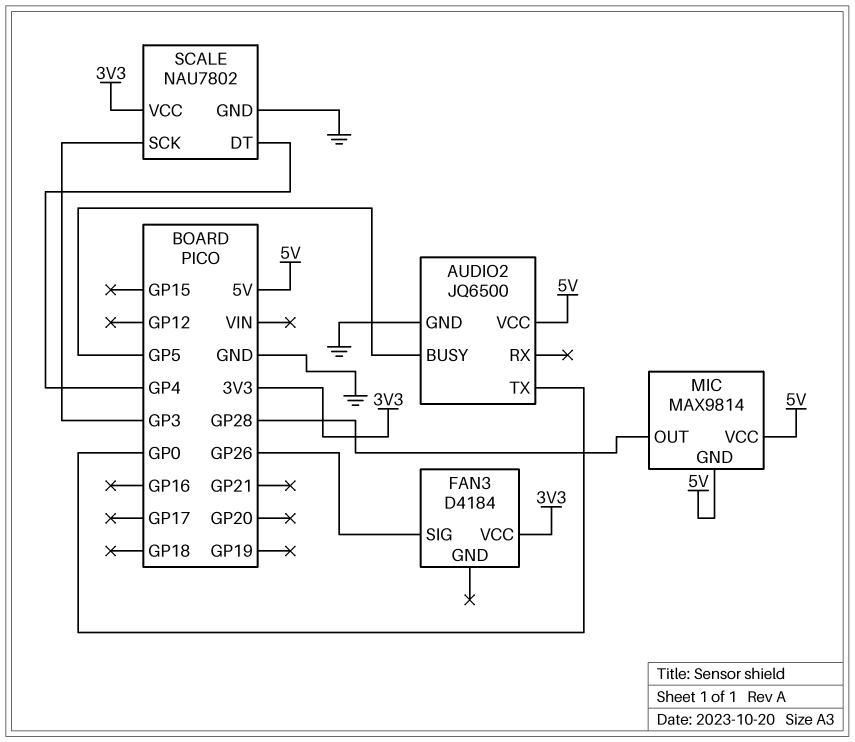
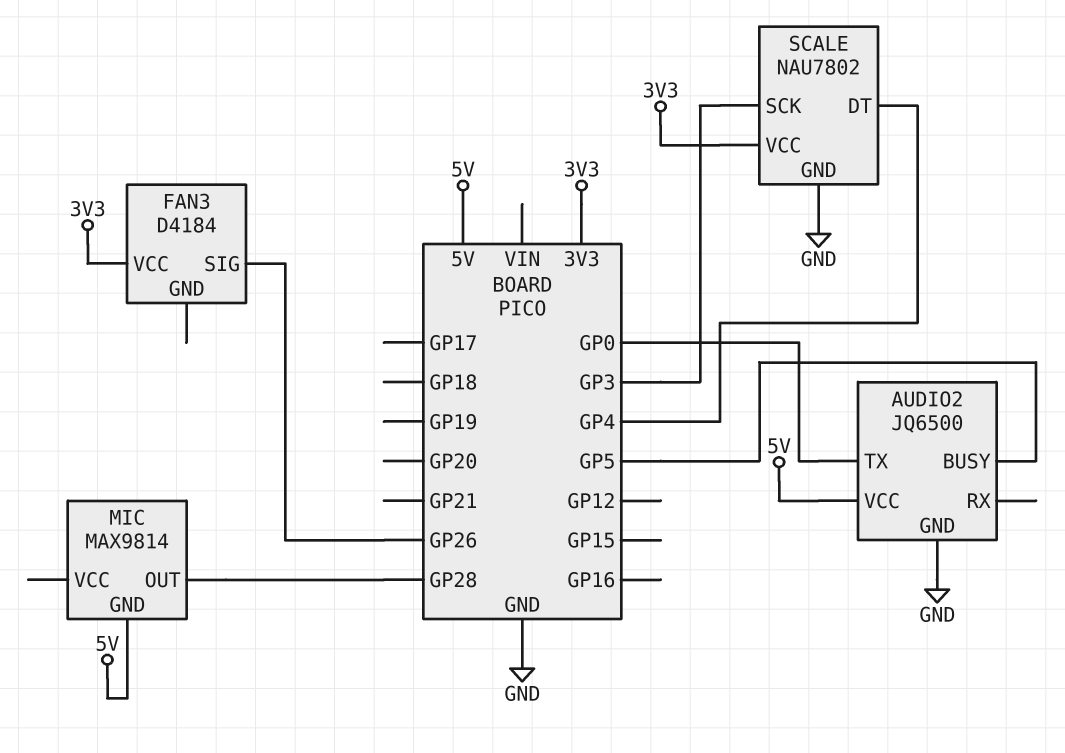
MIC pin VCC: 5V -> none

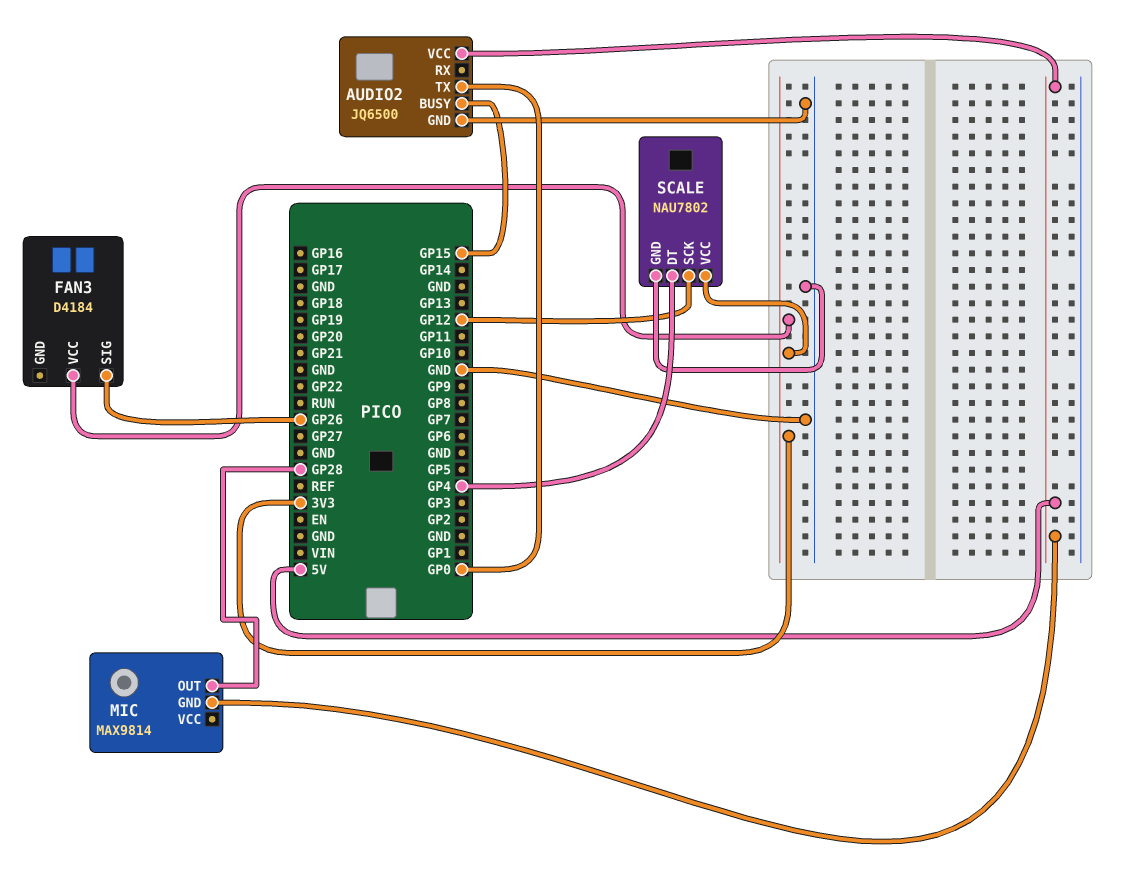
AUDIO2 pin BUSY: GP5 -> GP15
SCALE pin SCK: GP3 -> GP12

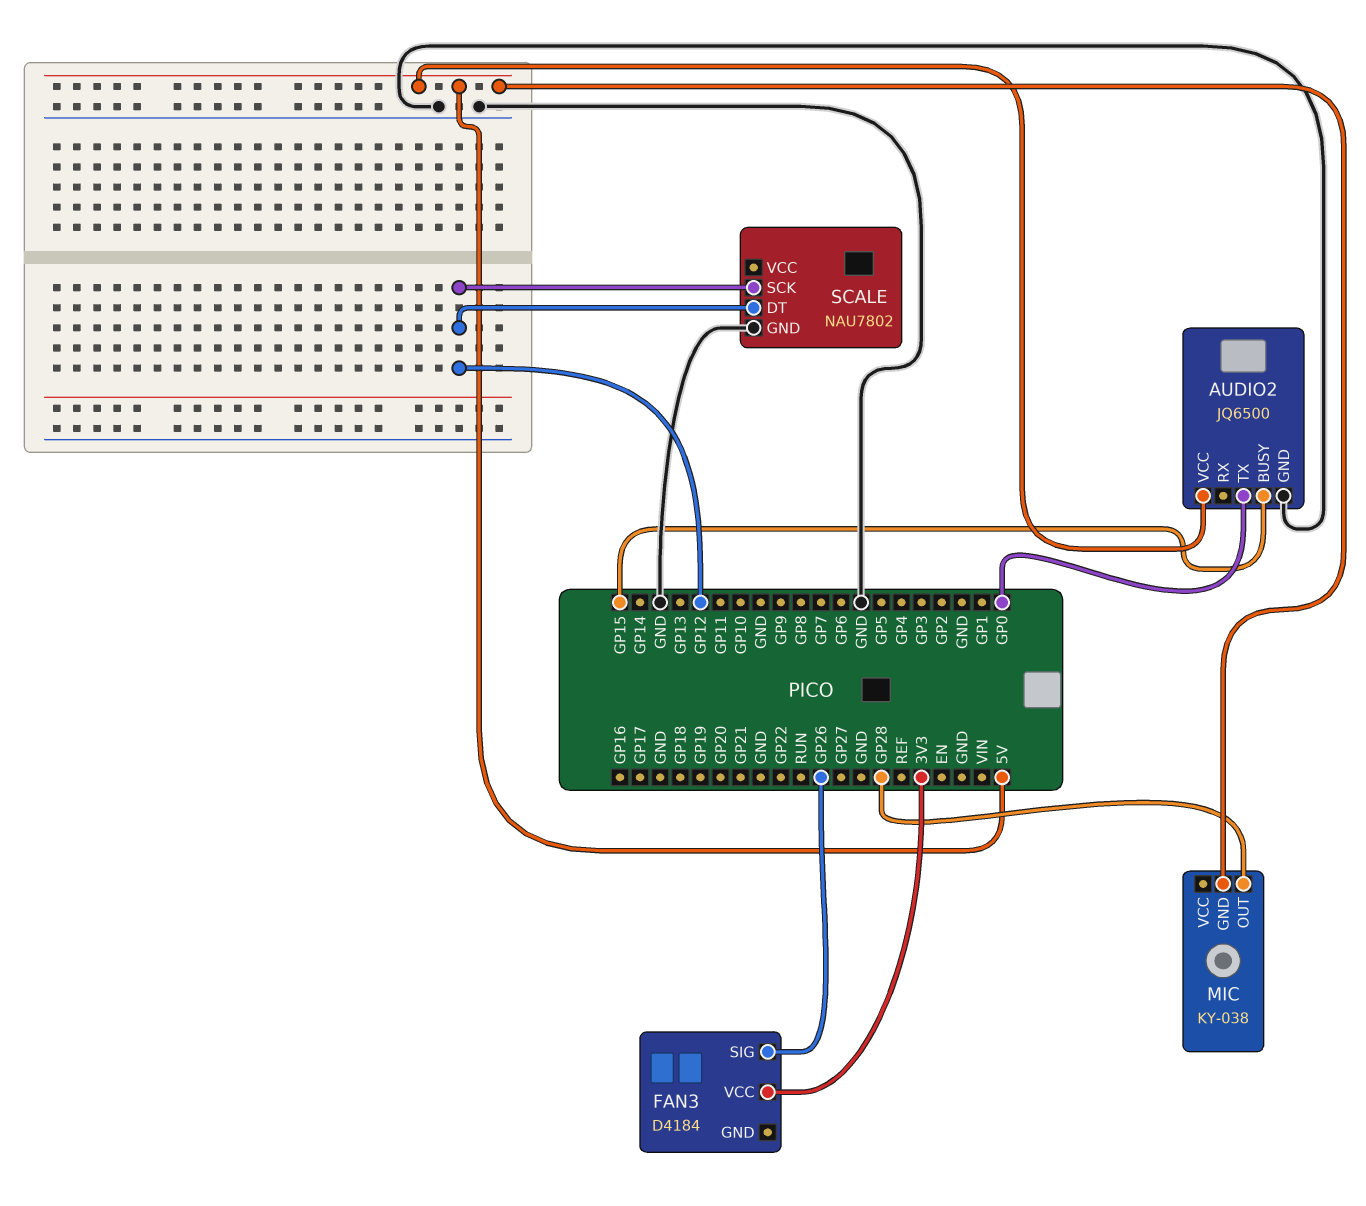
MIC: MAX9814 -> KY-038
SCALE pin DT: GP4 -> GP12
SCALE pin VCC: 3V3 -> none

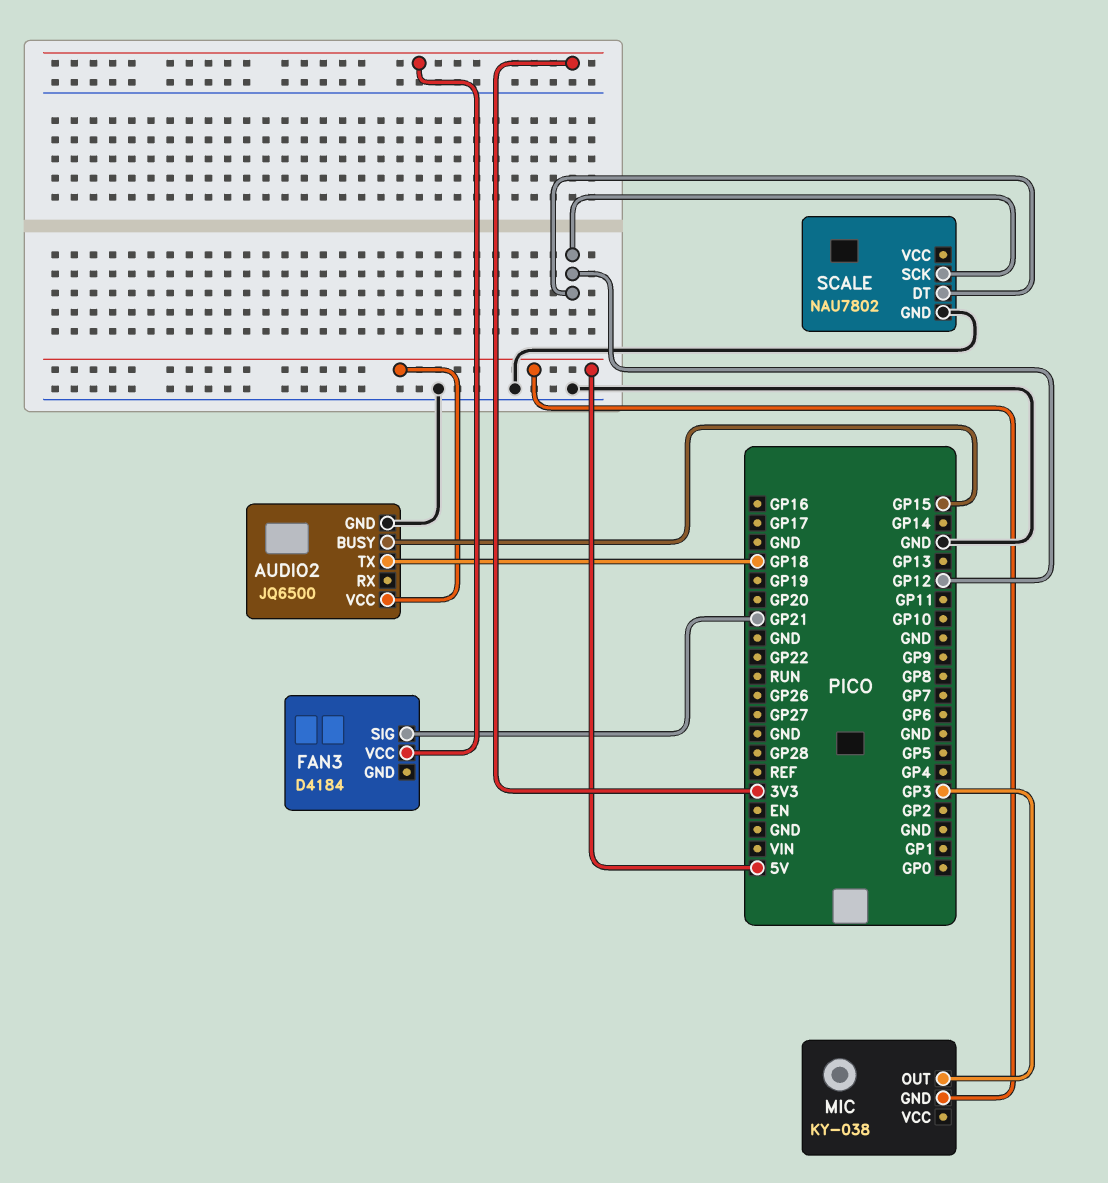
AUDIO2 pin TX: GP0 -> GP18
FAN3 pin SIG: GP26 -> GP21
MIC pin OUT: GP28 -> GP3

